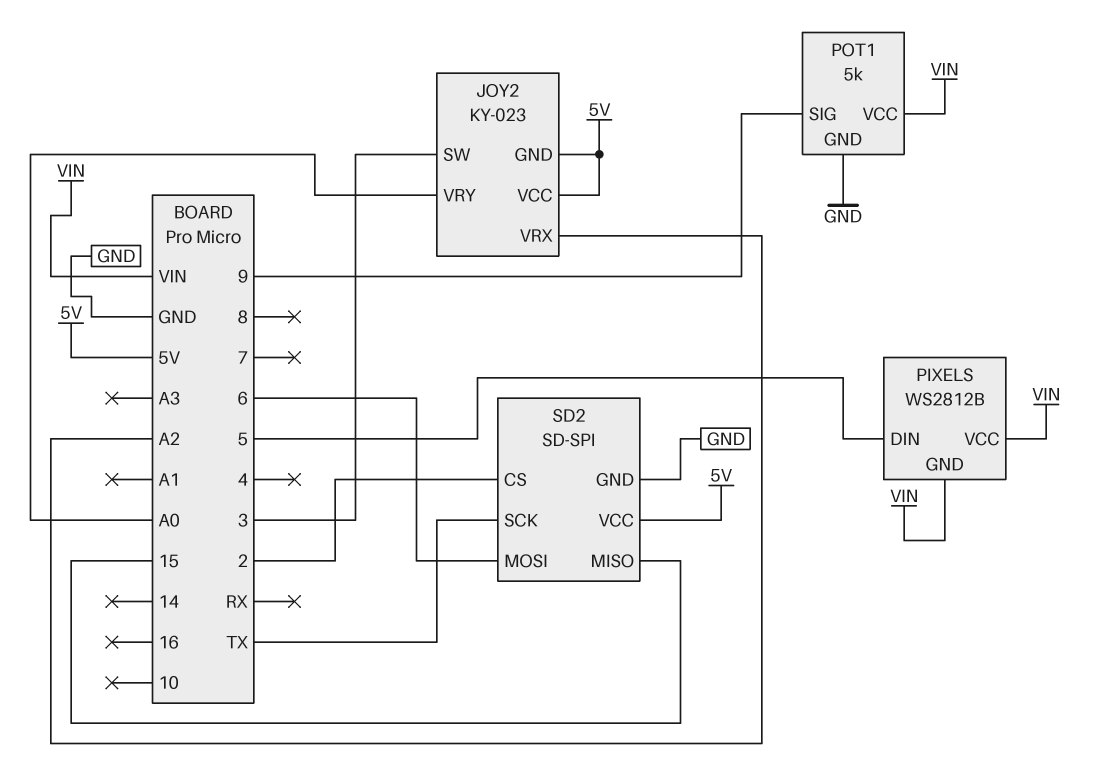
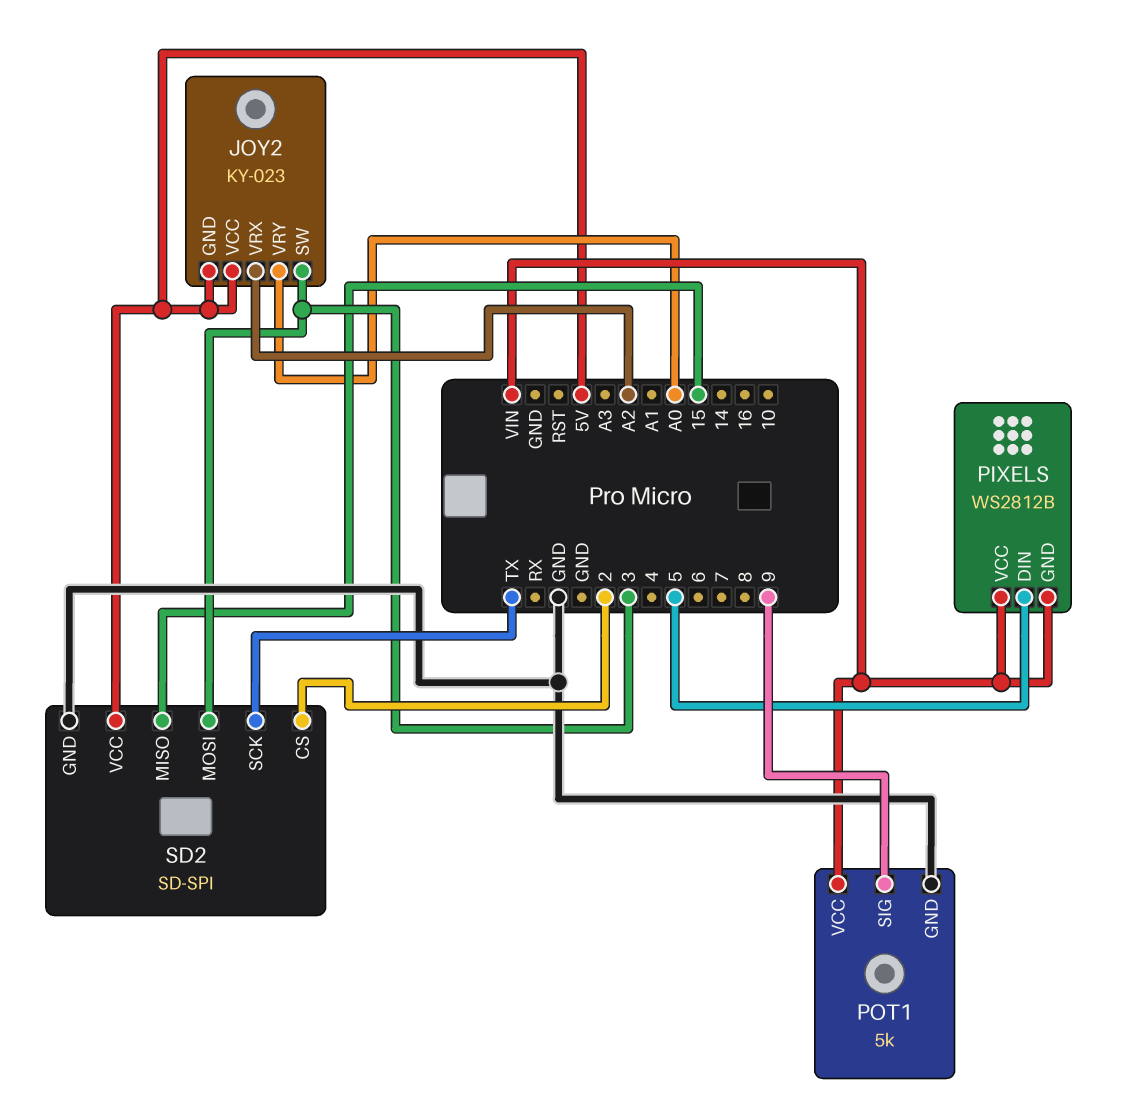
SD2 pin MOSI: 6 -> 3

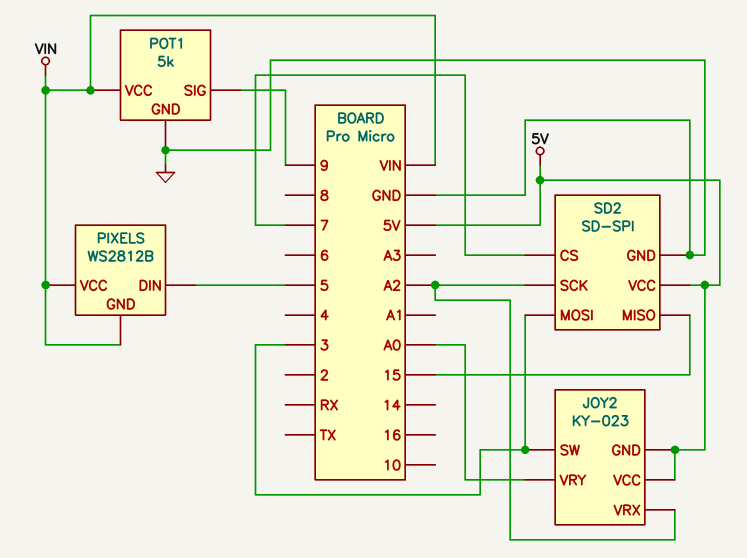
SD2 pin CS: 2 -> 7
SD2 pin SCK: TX -> A2

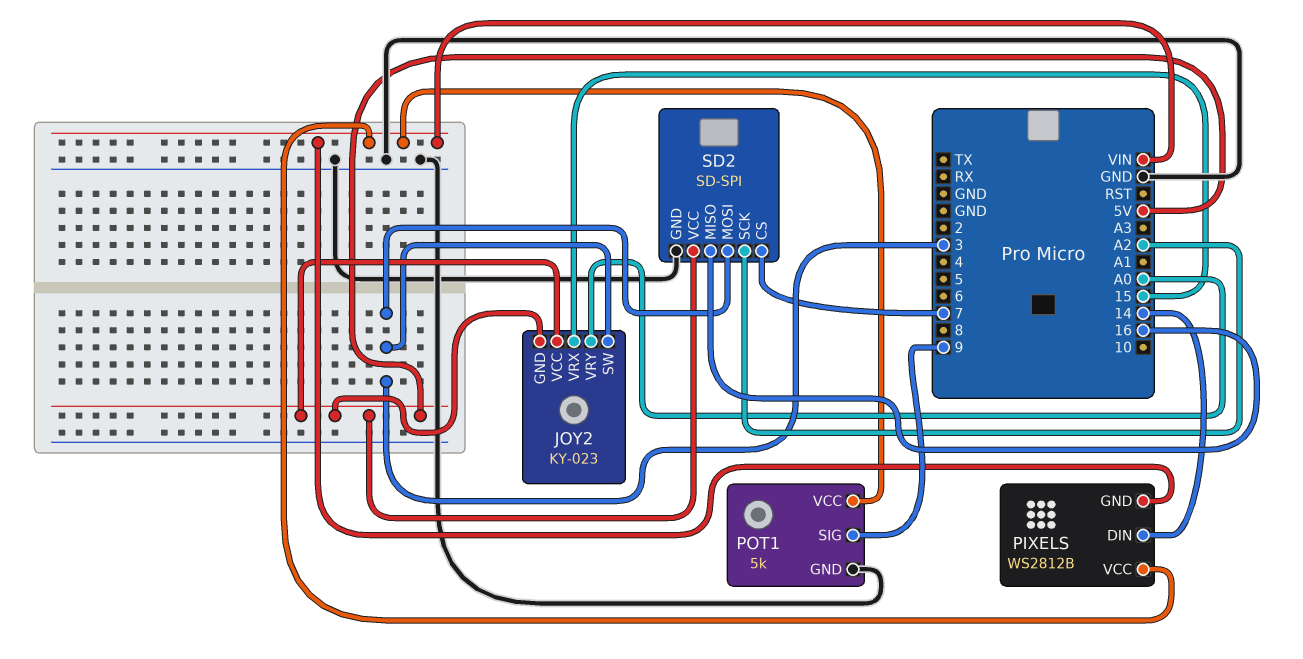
JOY2 pin VRX: A2 -> 15
PIXELS pin DIN: 5 -> 14
SD2 pin MISO: 15 -> 16

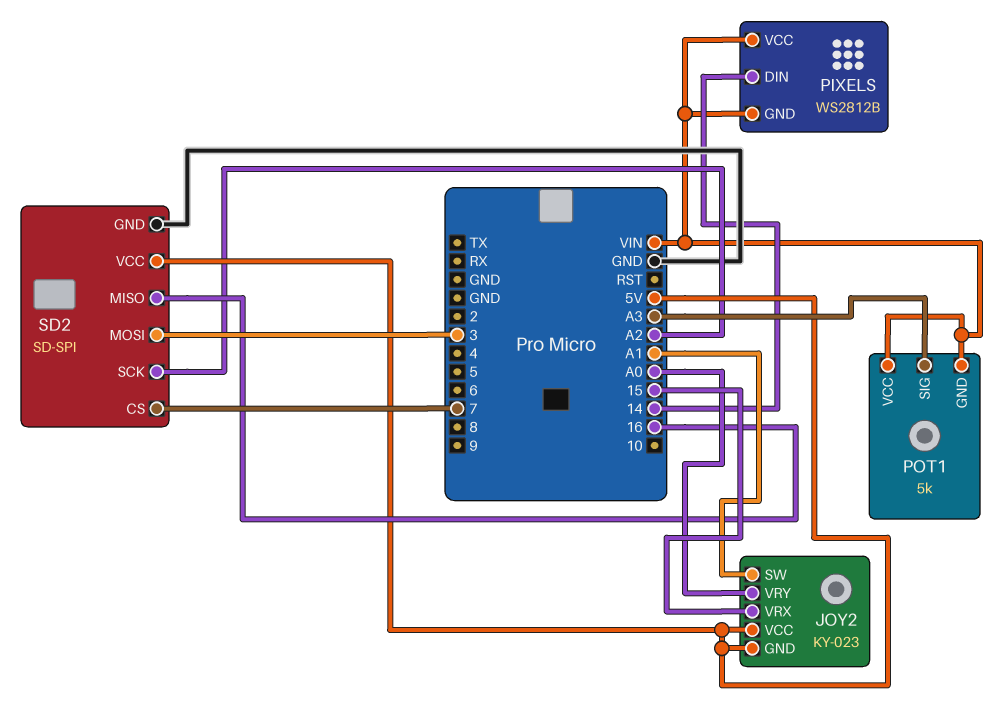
JOY2 pin SW: 3 -> A1
POT1 pin GND: GND -> VIN
POT1 pin SIG: 9 -> A3

